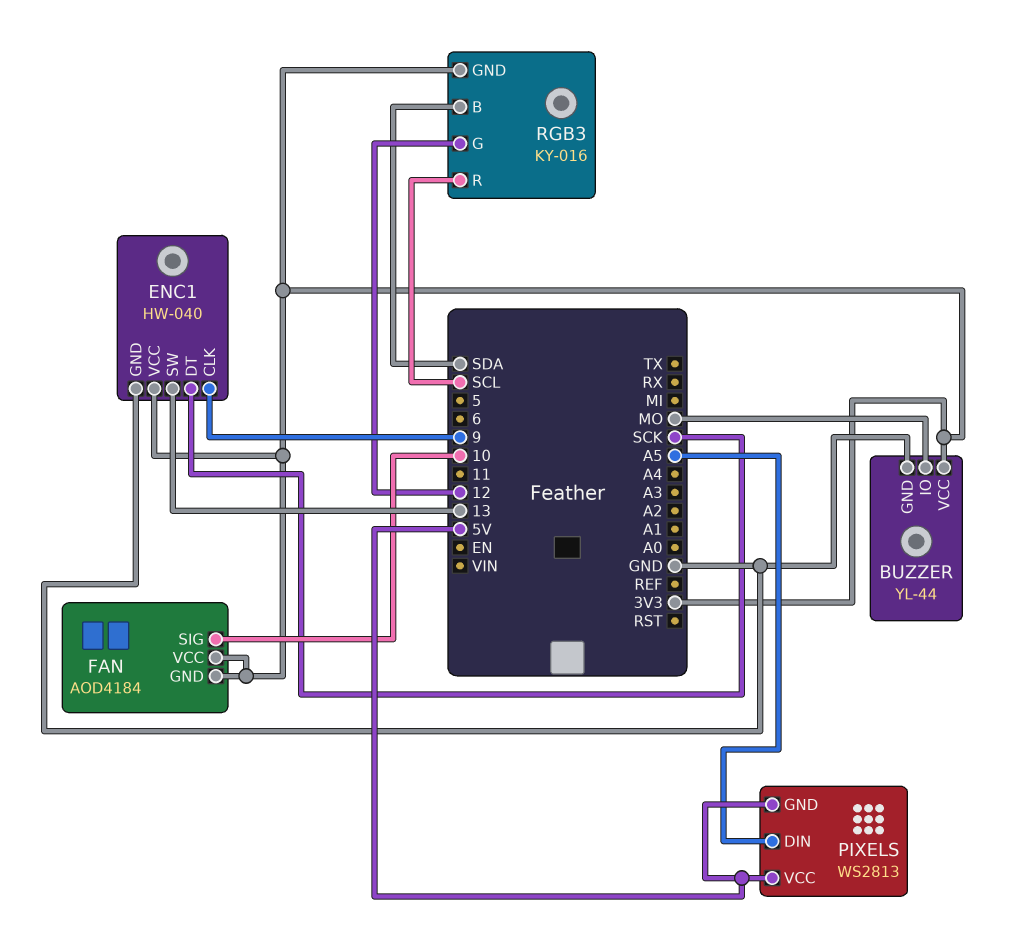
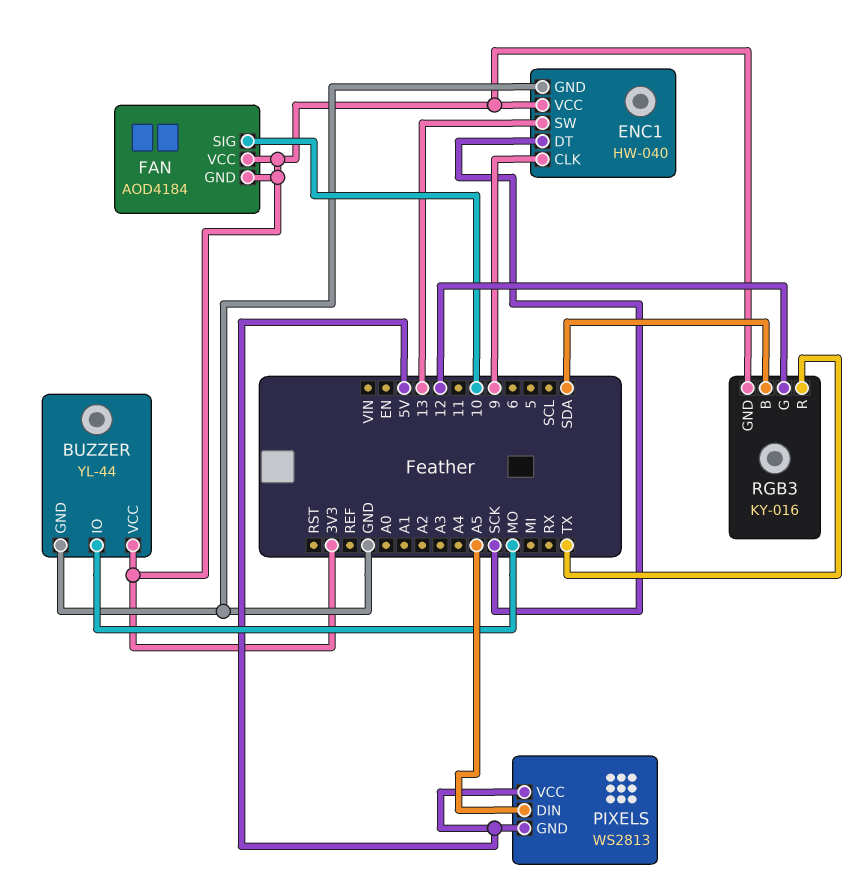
RGB3 pin R: SCL -> TX

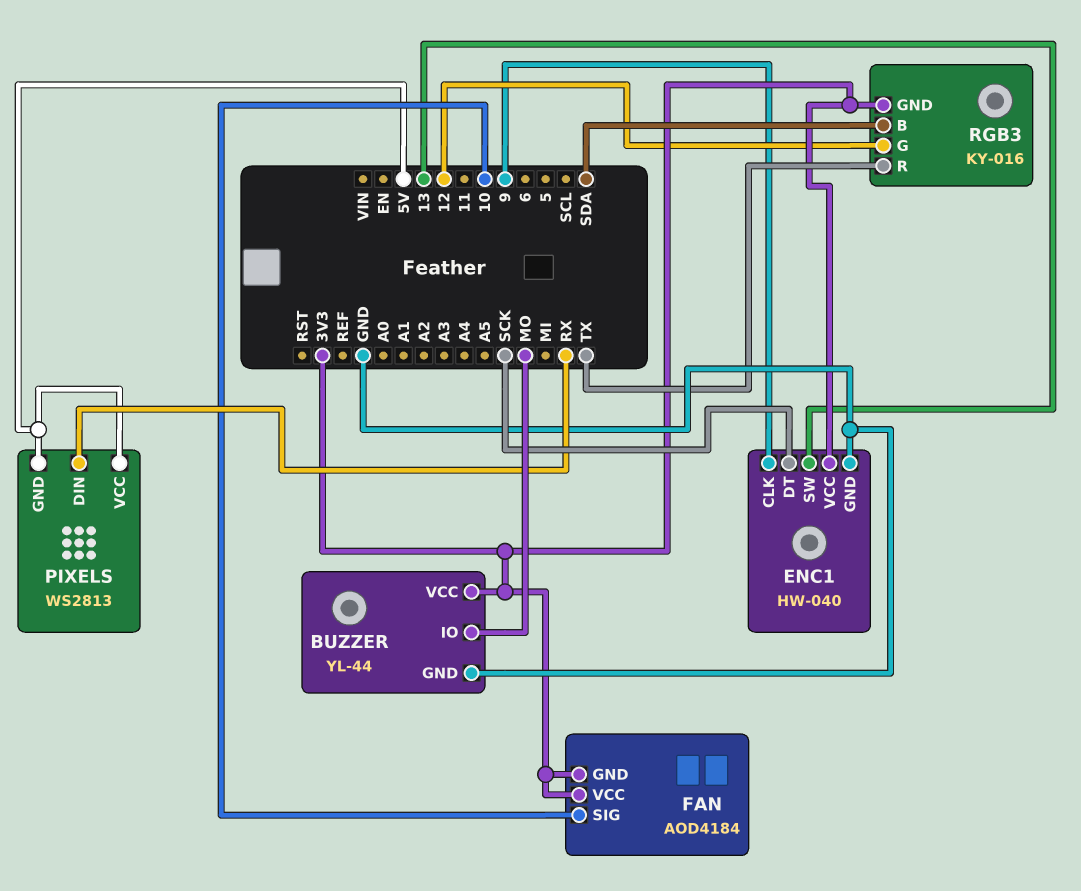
PIXELS pin DIN: A5 -> RX

